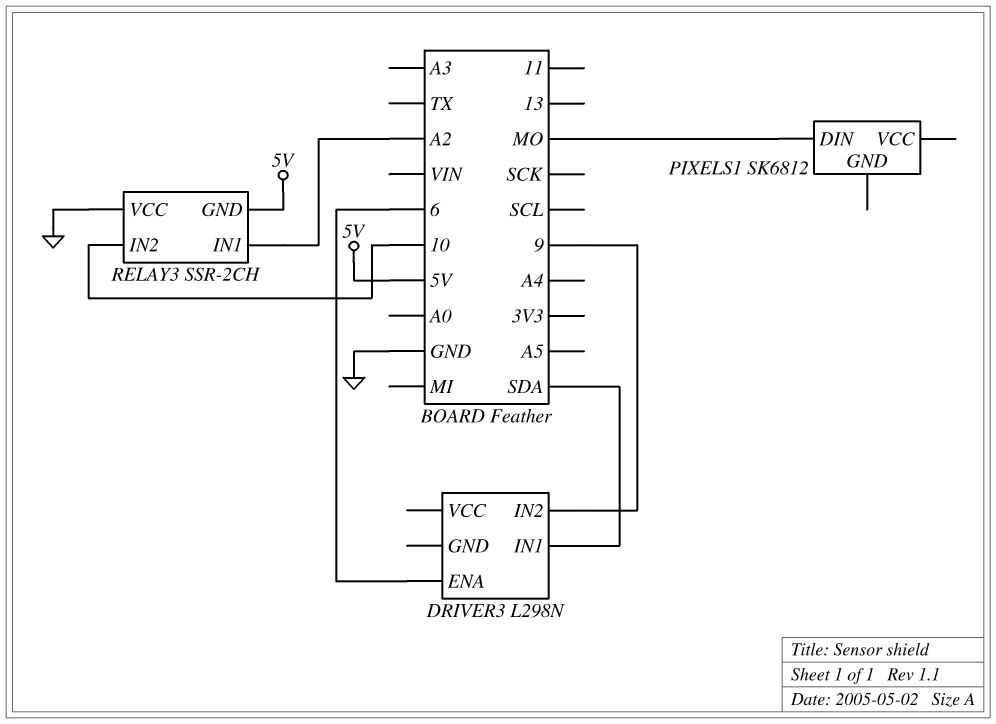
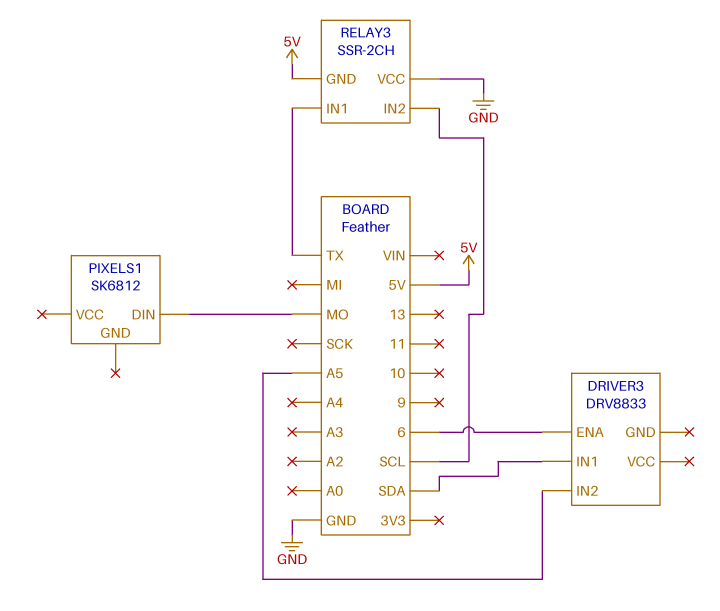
DRIVER3: L298N -> DRV8833
DRIVER3 pin IN2: 9 -> A5
RELAY3 pin IN1: A2 -> TX
RELAY3 pin IN2: 10 -> SCL

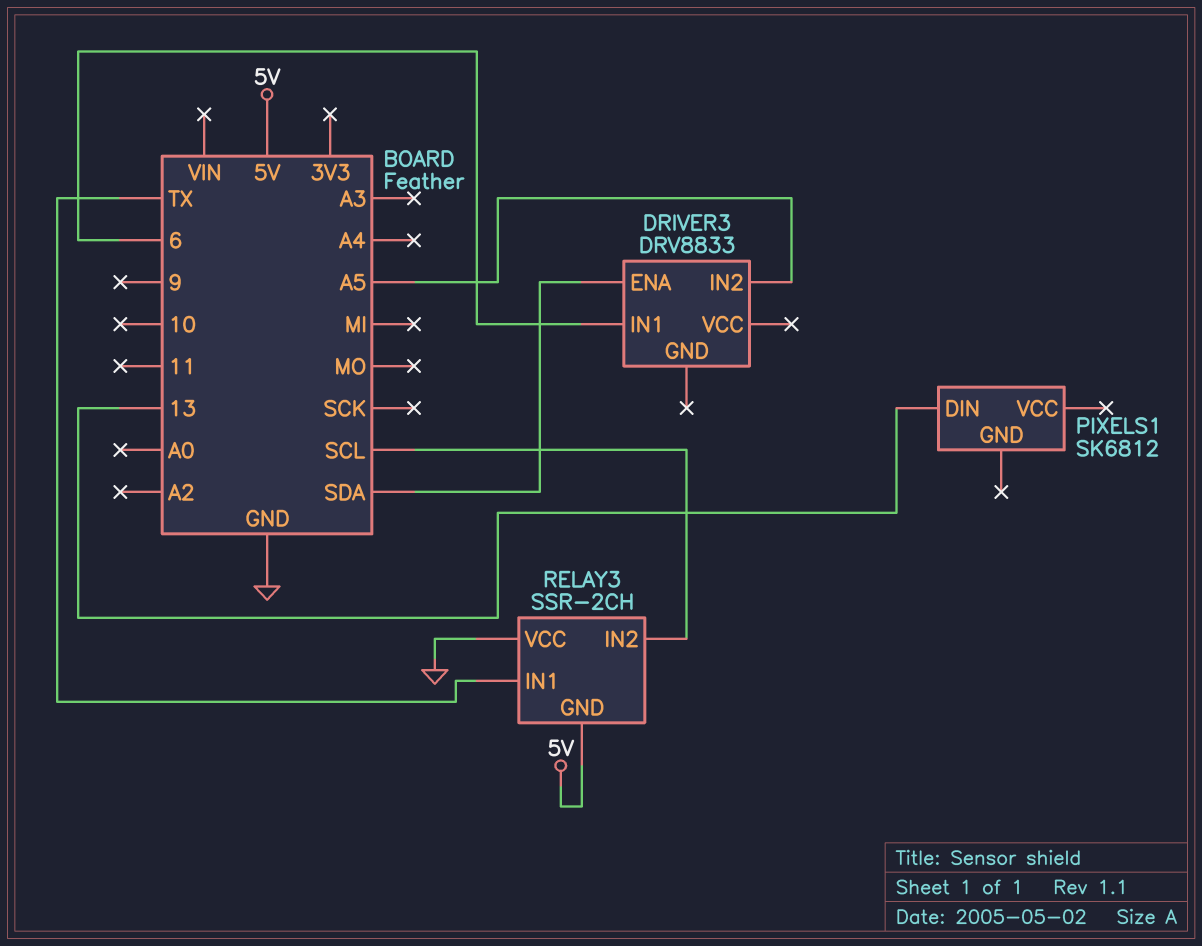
DRIVER3 pin ENA: 6 -> SDA
DRIVER3 pin IN1: SDA -> 6
PIXELS1 pin DIN: MO -> 13

